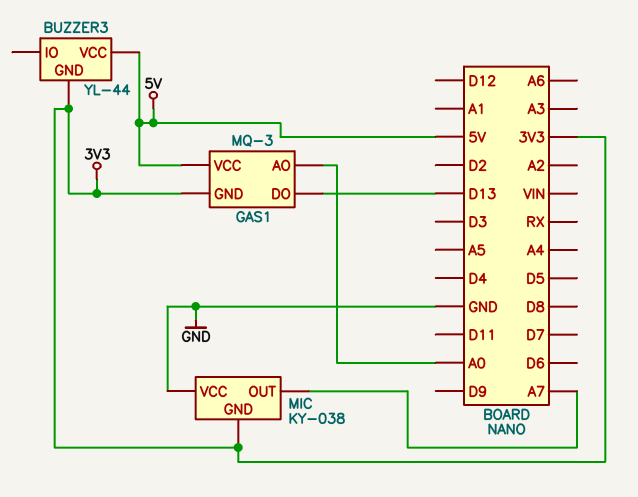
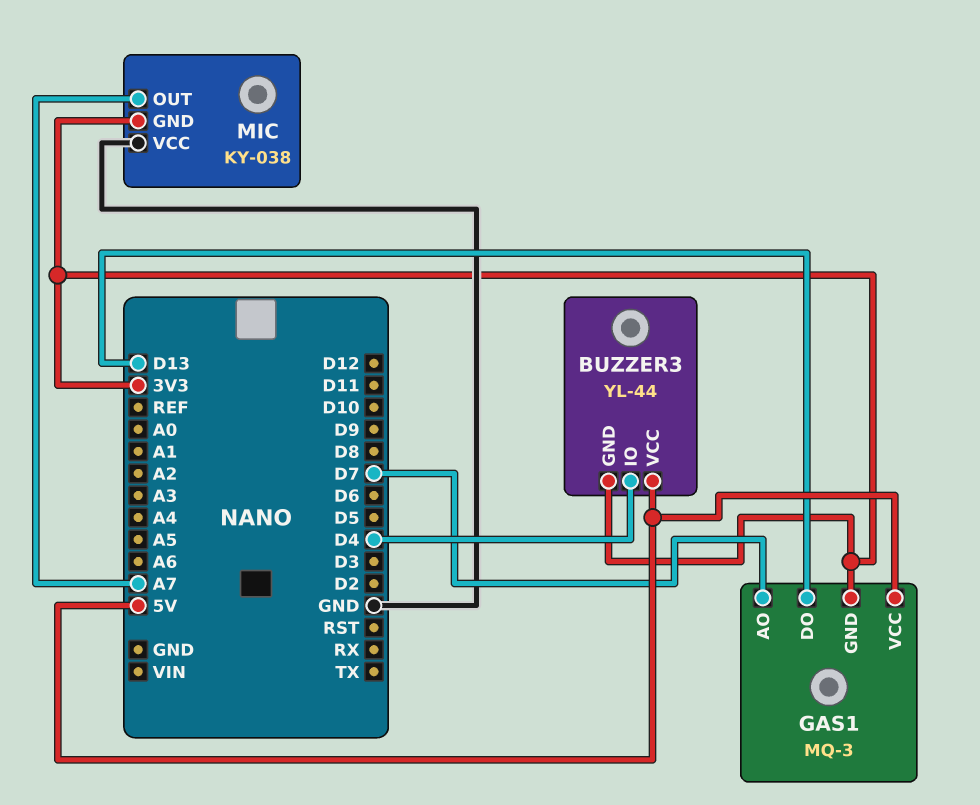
BUZZER3 pin IO: none -> D4
GAS1 pin AO: A0 -> D7

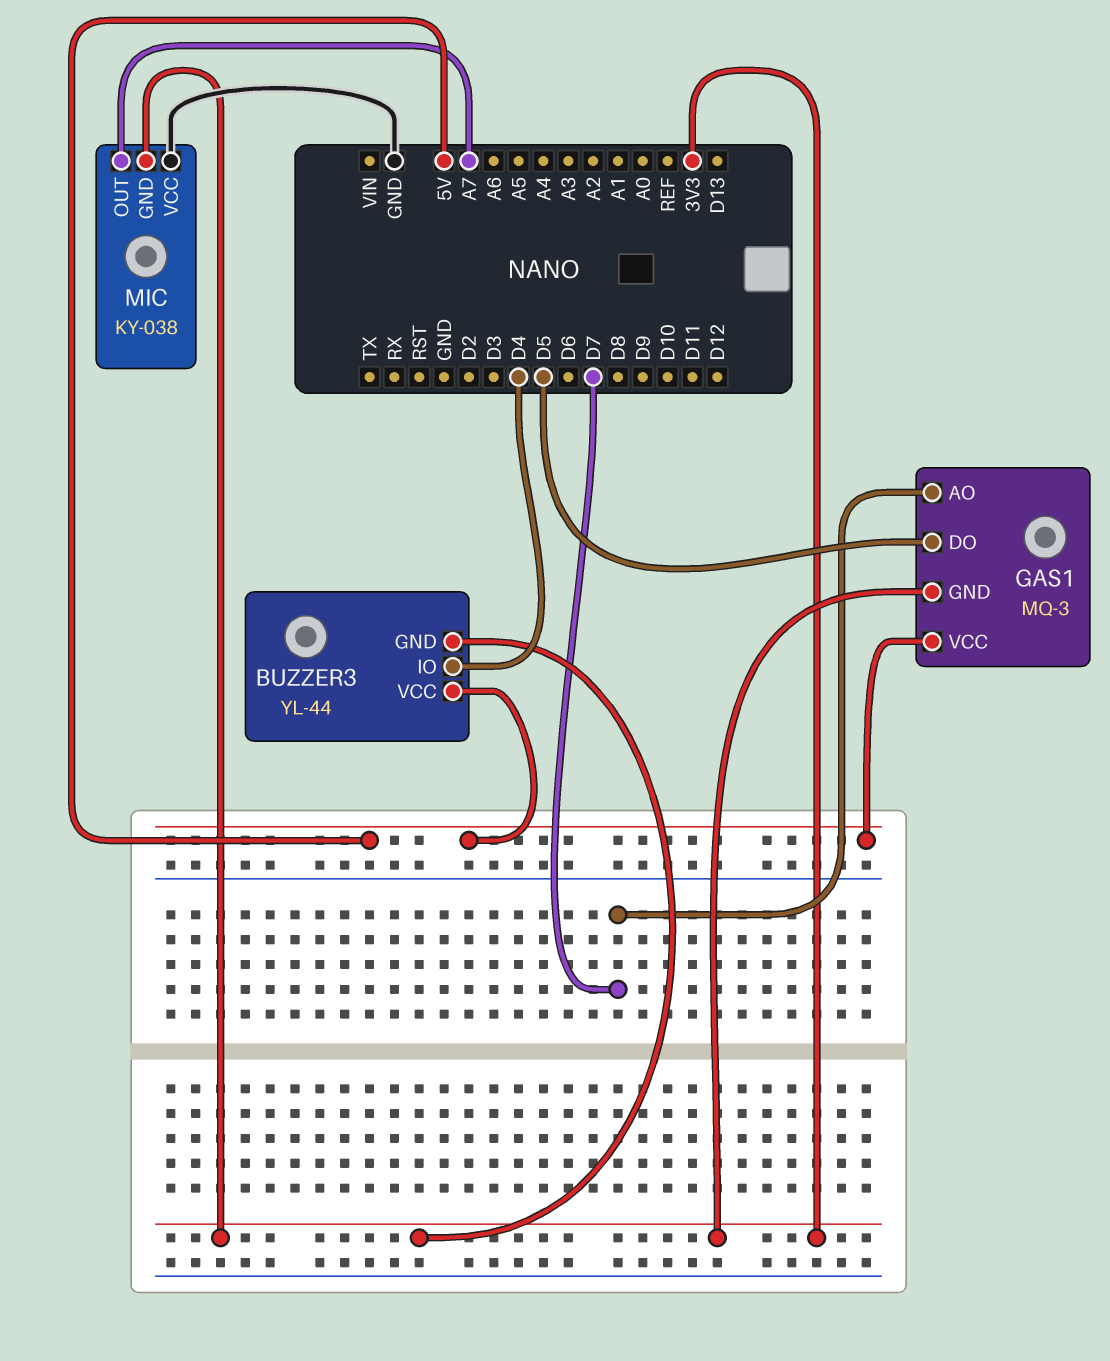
GAS1 pin DO: D13 -> D5

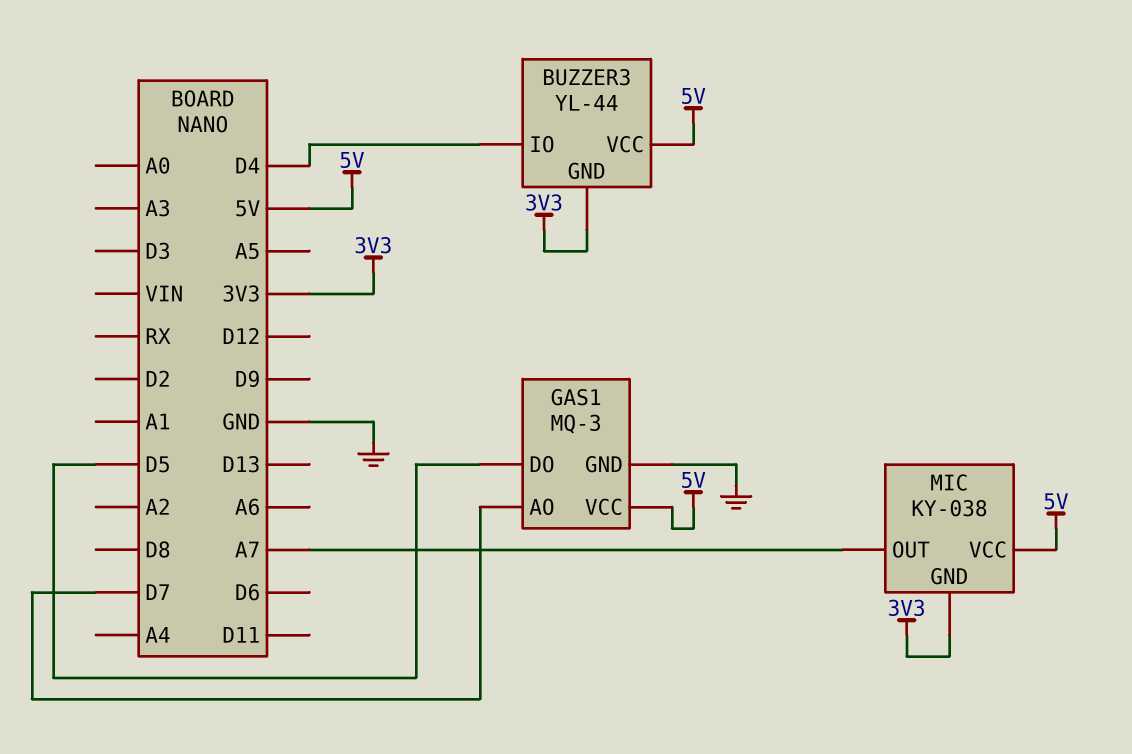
GAS1 pin GND: 3V3 -> GND
MIC pin VCC: GND -> 5V

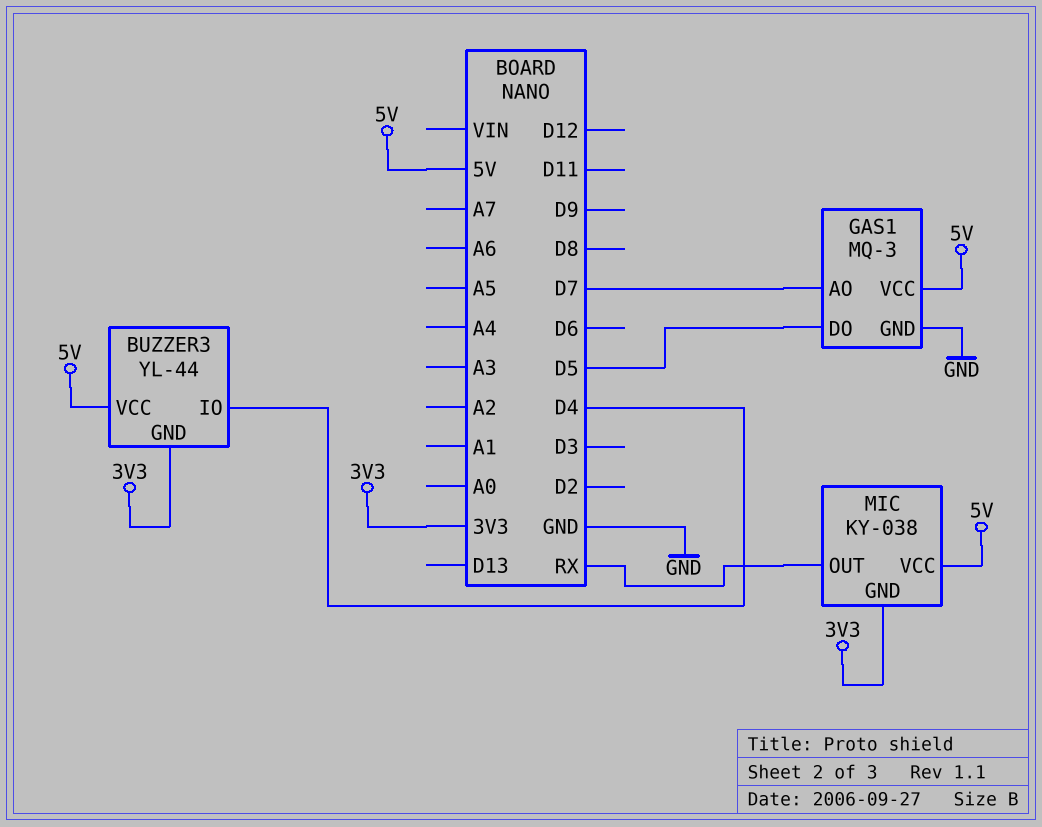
MIC pin OUT: A7 -> RX

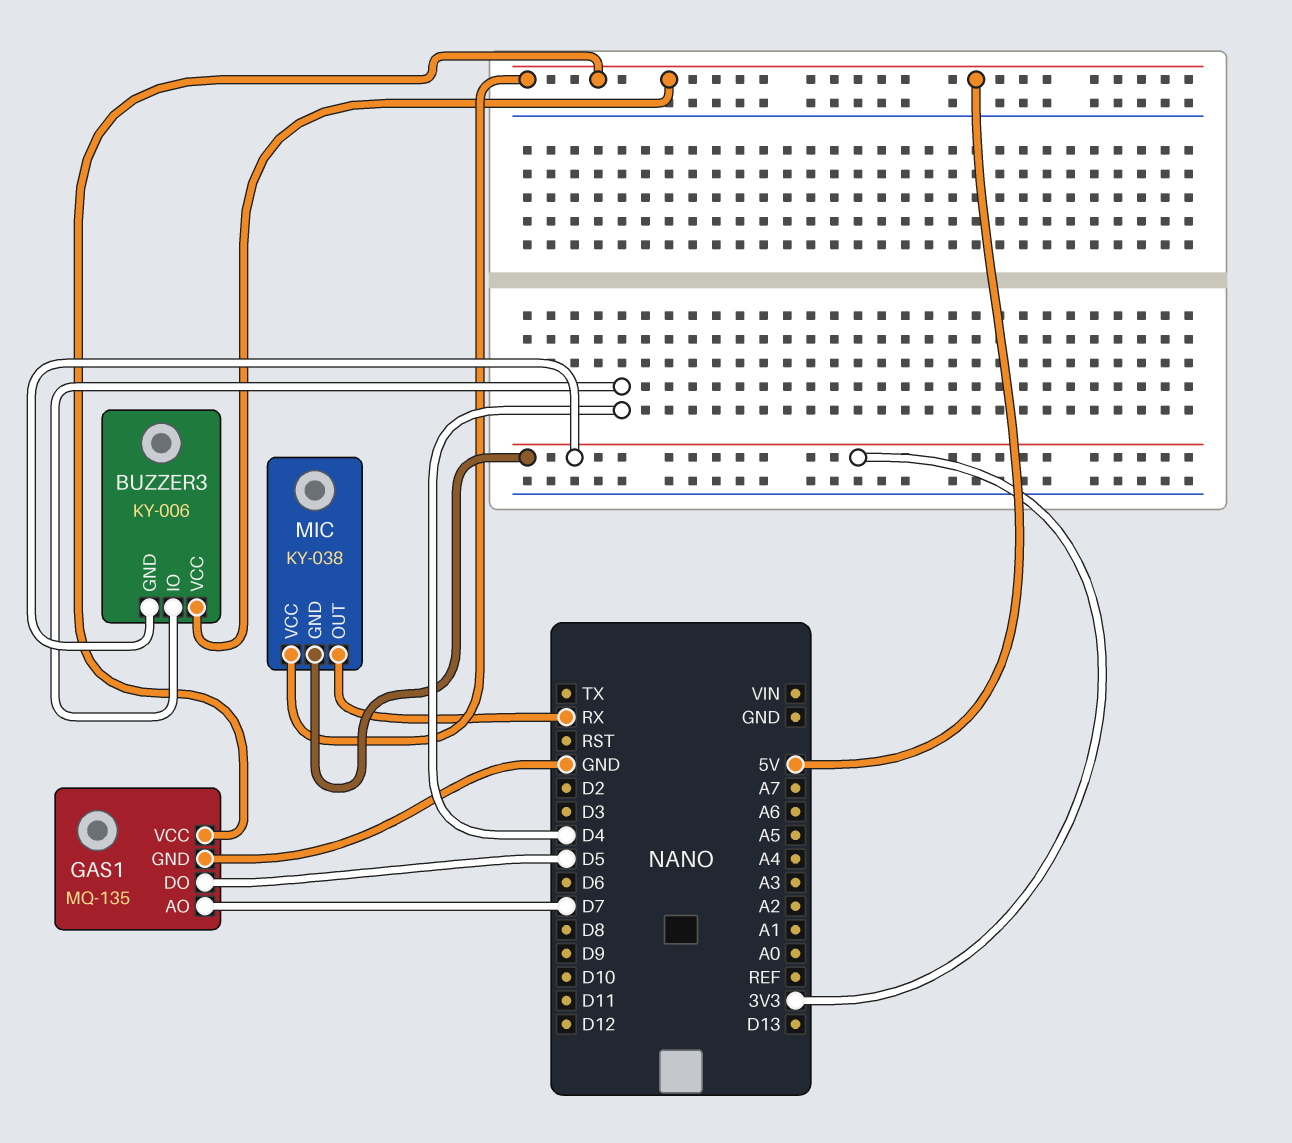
BUZZER3: YL-44 -> KY-006
GAS1: MQ-3 -> MQ-135

